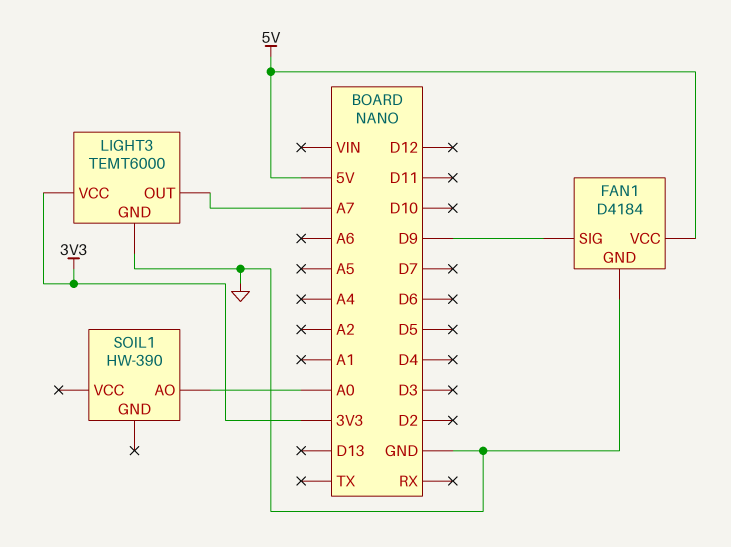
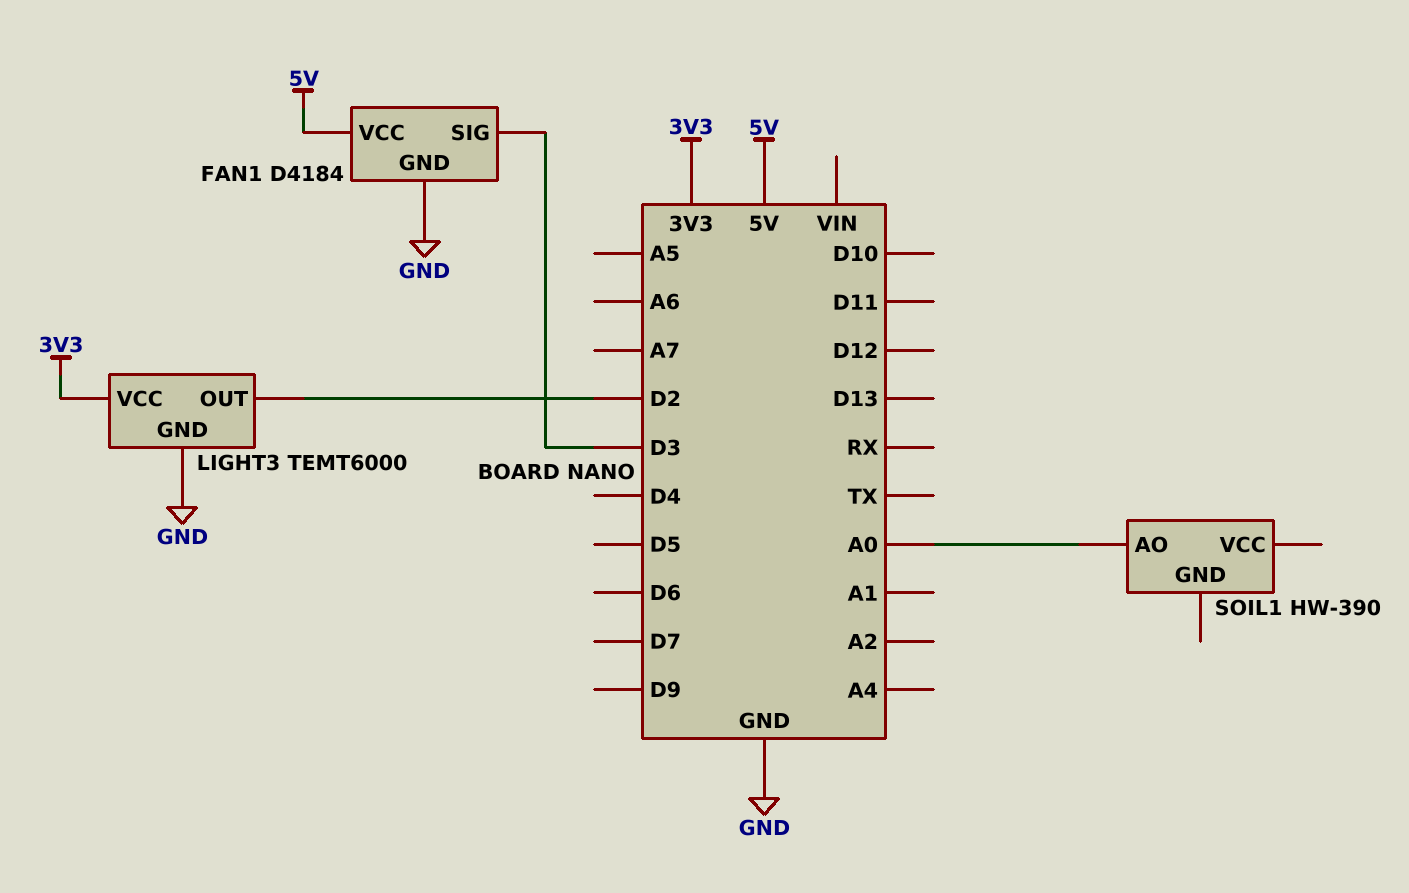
FAN1 pin SIG: D9 -> D3
LIGHT3 pin OUT: A7 -> D2

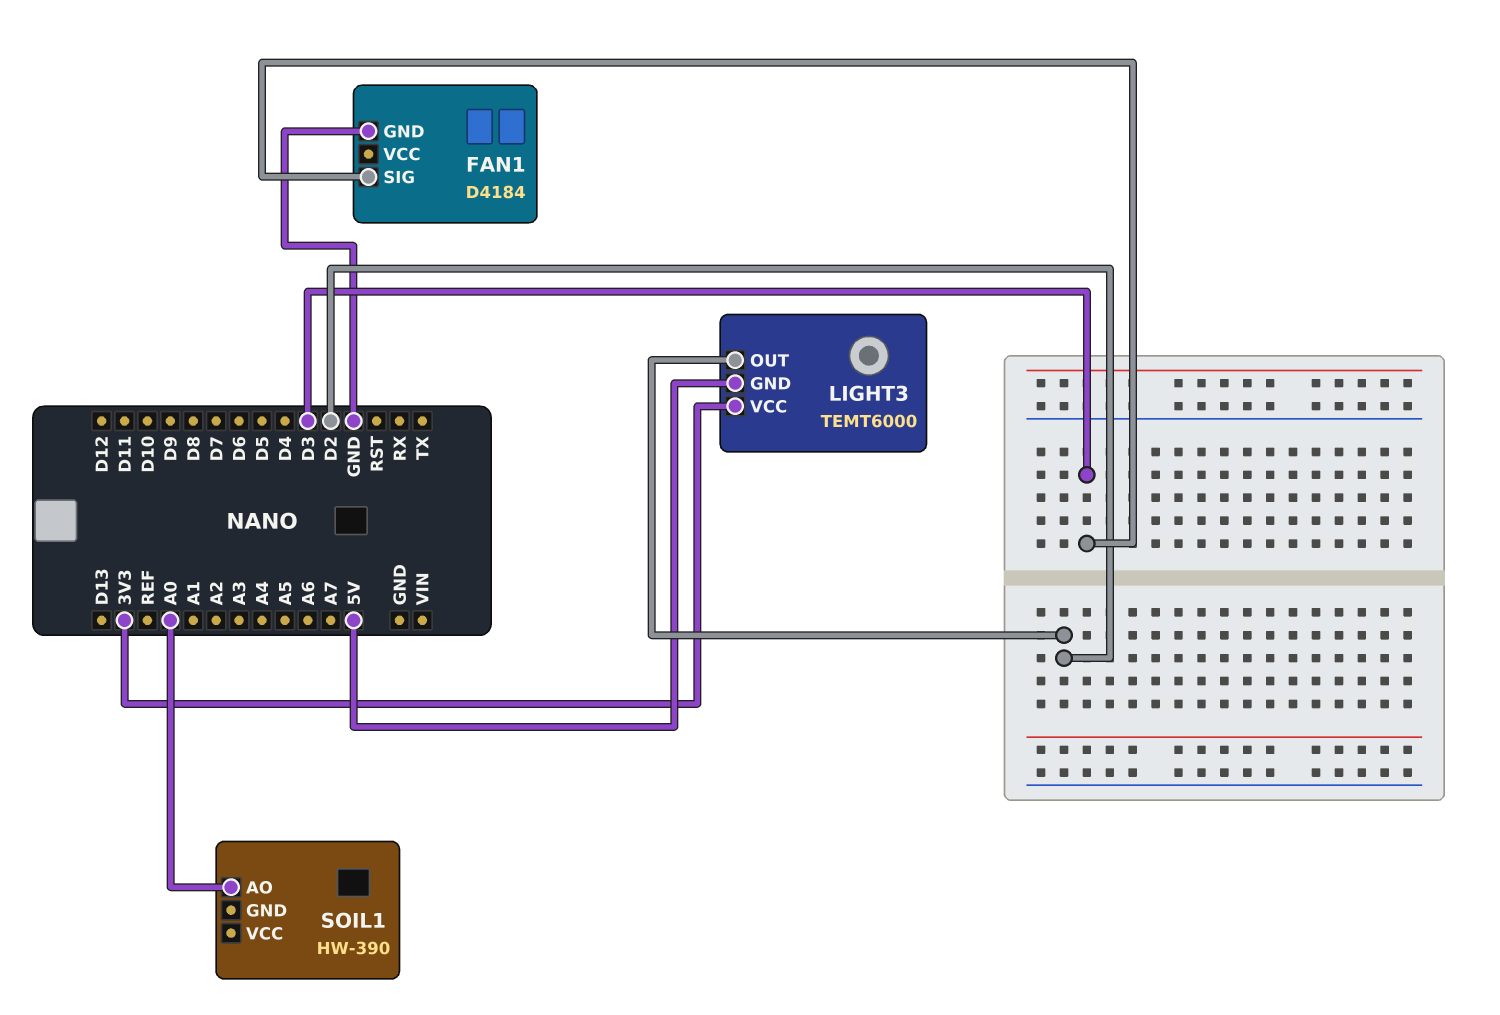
FAN1 pin VCC: 5V -> none
LIGHT3 pin GND: GND -> 5V

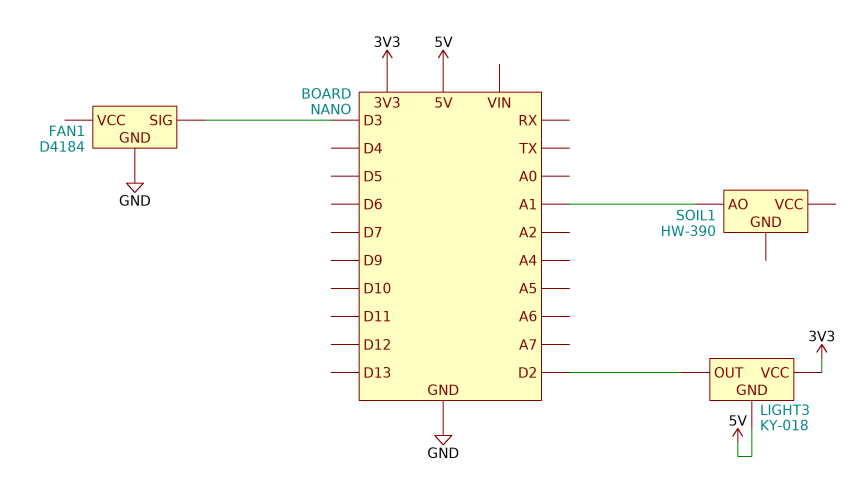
LIGHT3: TEMT6000 -> KY-018
SOIL1 pin AO: A0 -> A1

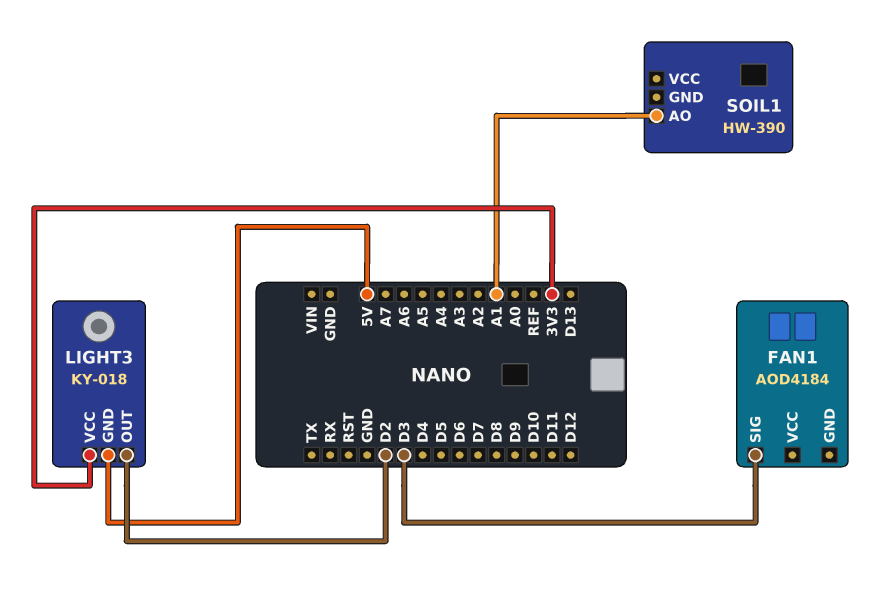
FAN1: D4184 -> AOD4184
FAN1 pin GND: GND -> none

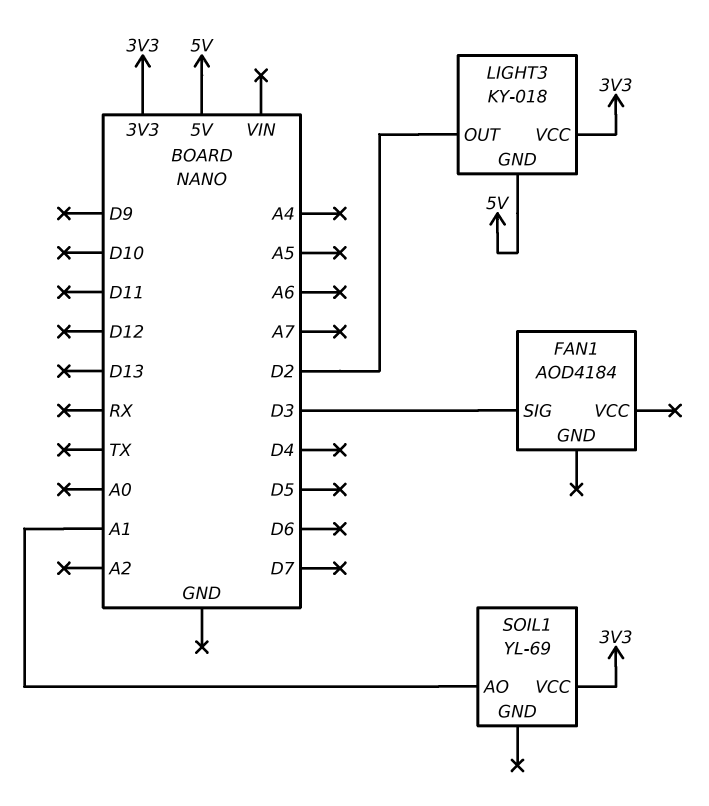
SOIL1: HW-390 -> YL-69
SOIL1 pin VCC: none -> 3V3

